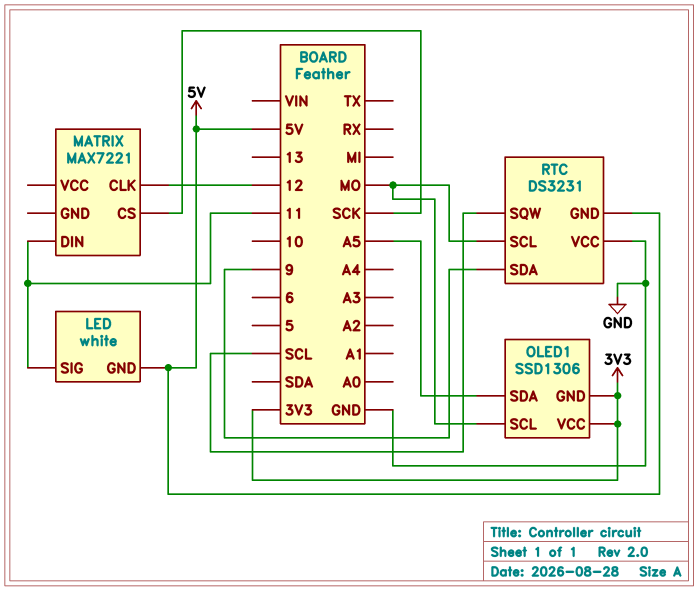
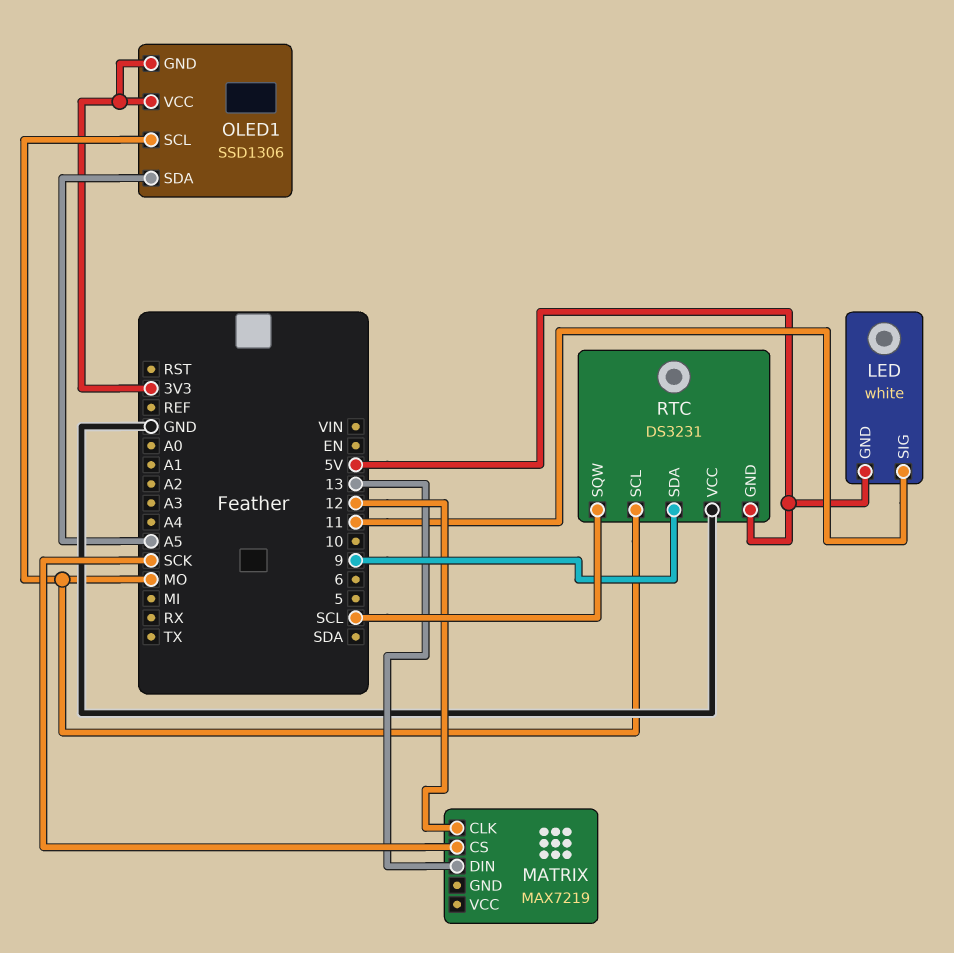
MATRIX: MAX7221 -> MAX7219
MATRIX pin DIN: 11 -> 13

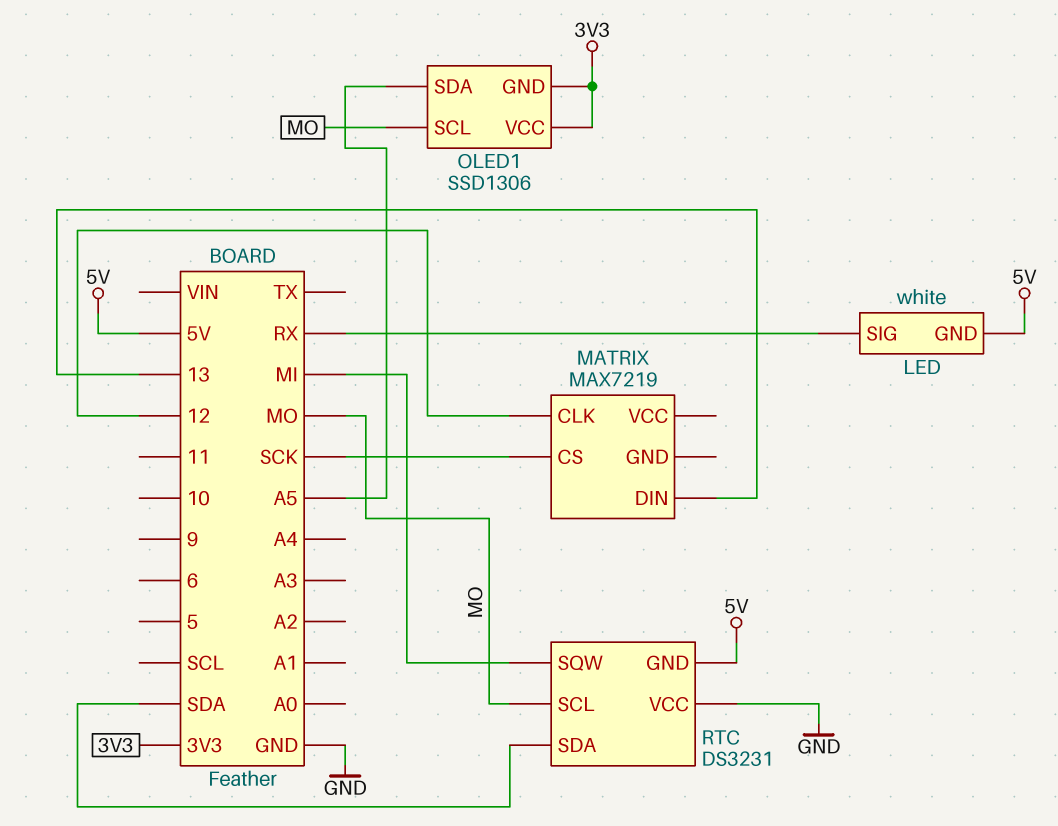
LED pin SIG: 11 -> RX
RTC pin SDA: 9 -> SDA
RTC pin SQW: SCL -> MI

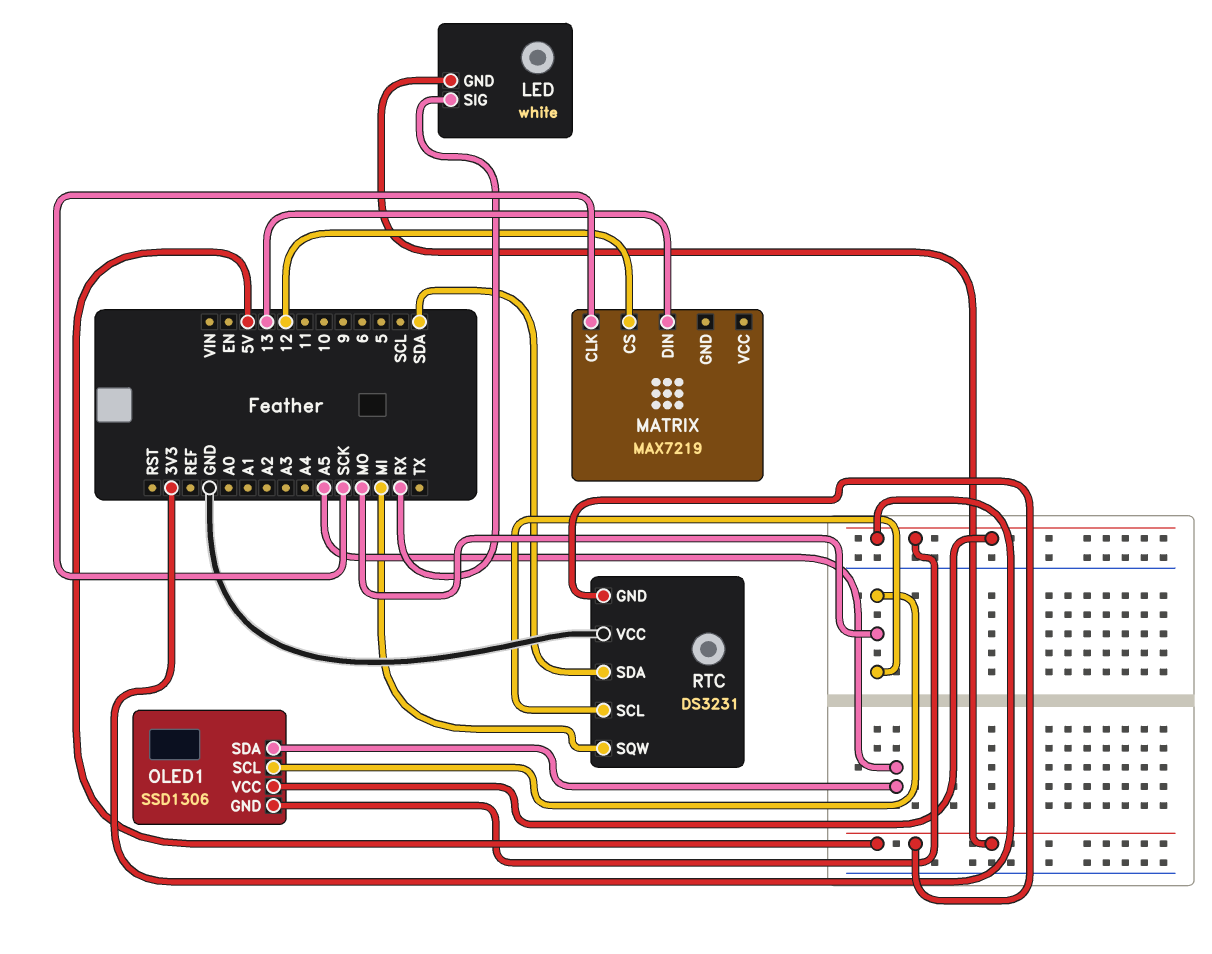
MATRIX pin CLK: 12 -> SCK
MATRIX pin CS: SCK -> 12

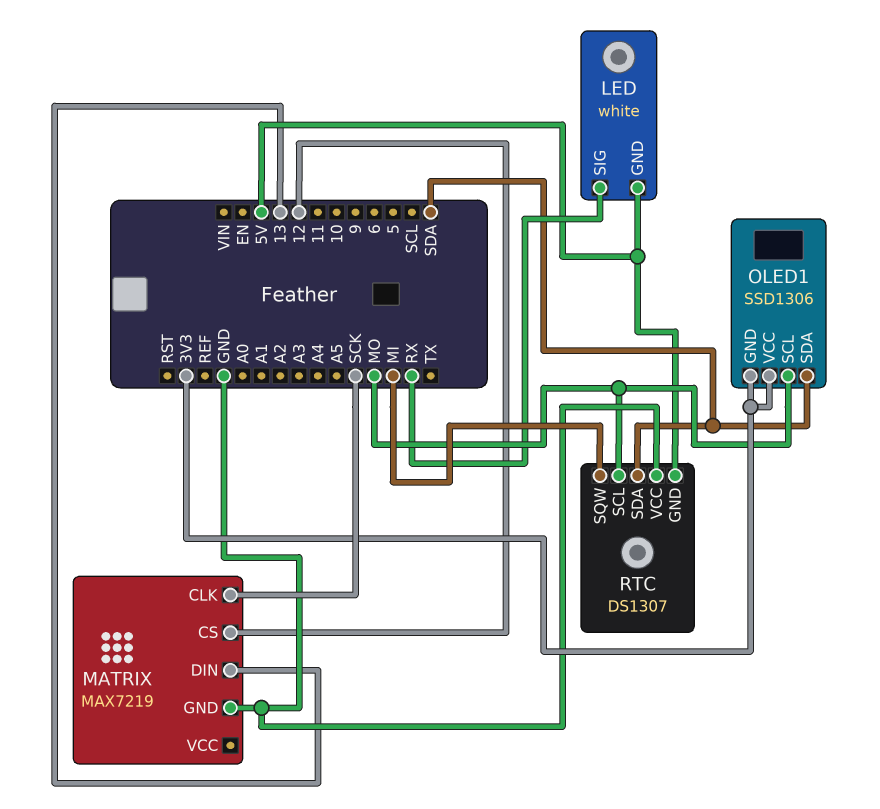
MATRIX pin GND: none -> GND
OLED1 pin SDA: A5 -> SDA
RTC: DS3231 -> DS1307

